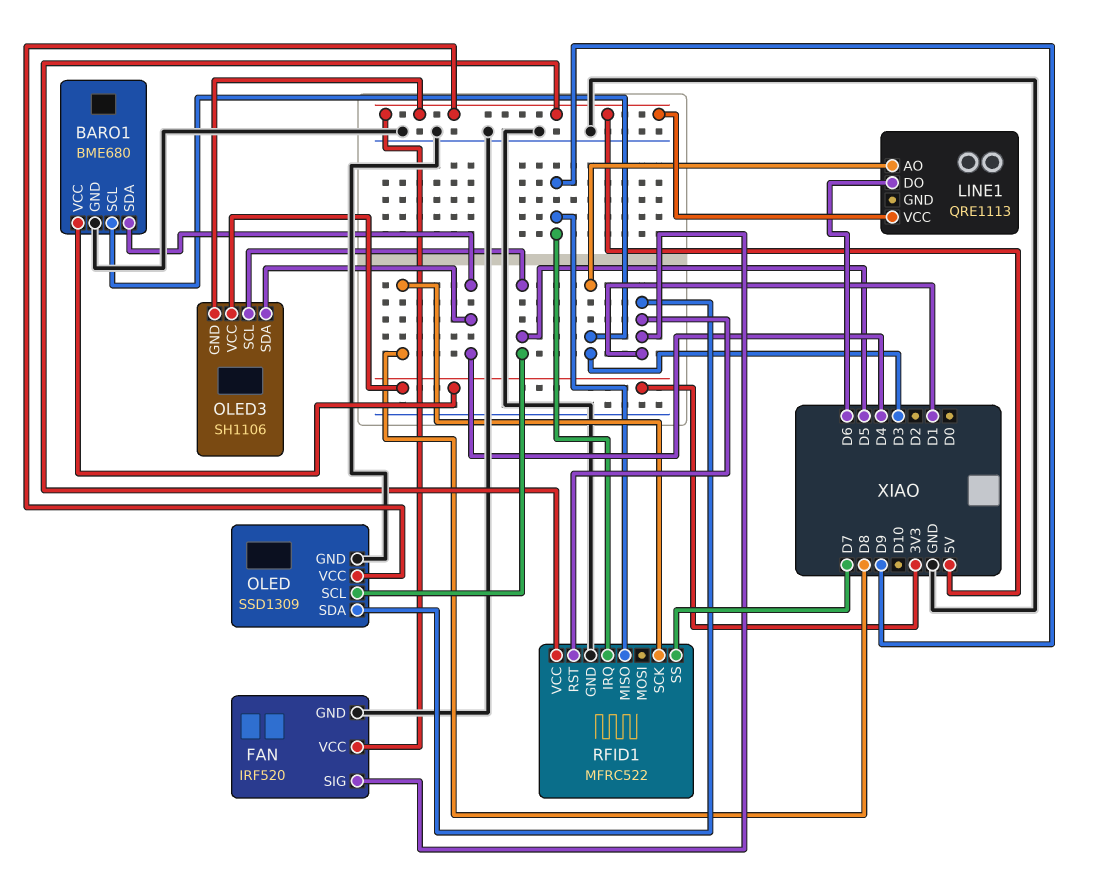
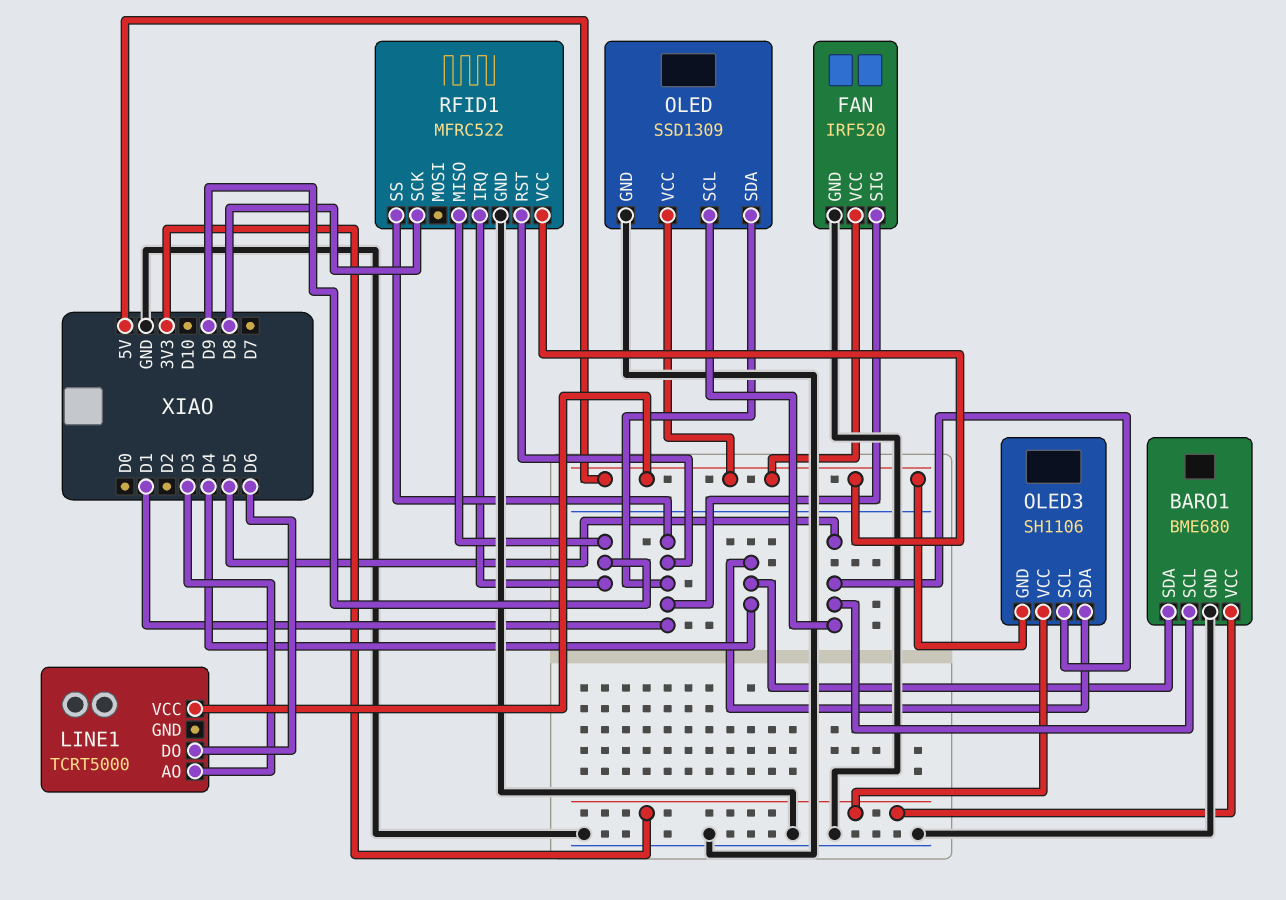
BARO1 pin SCL: D3 -> D5
LINE1: QRE1113 -> TCRT5000
RFID1 pin SS: D7 -> D1

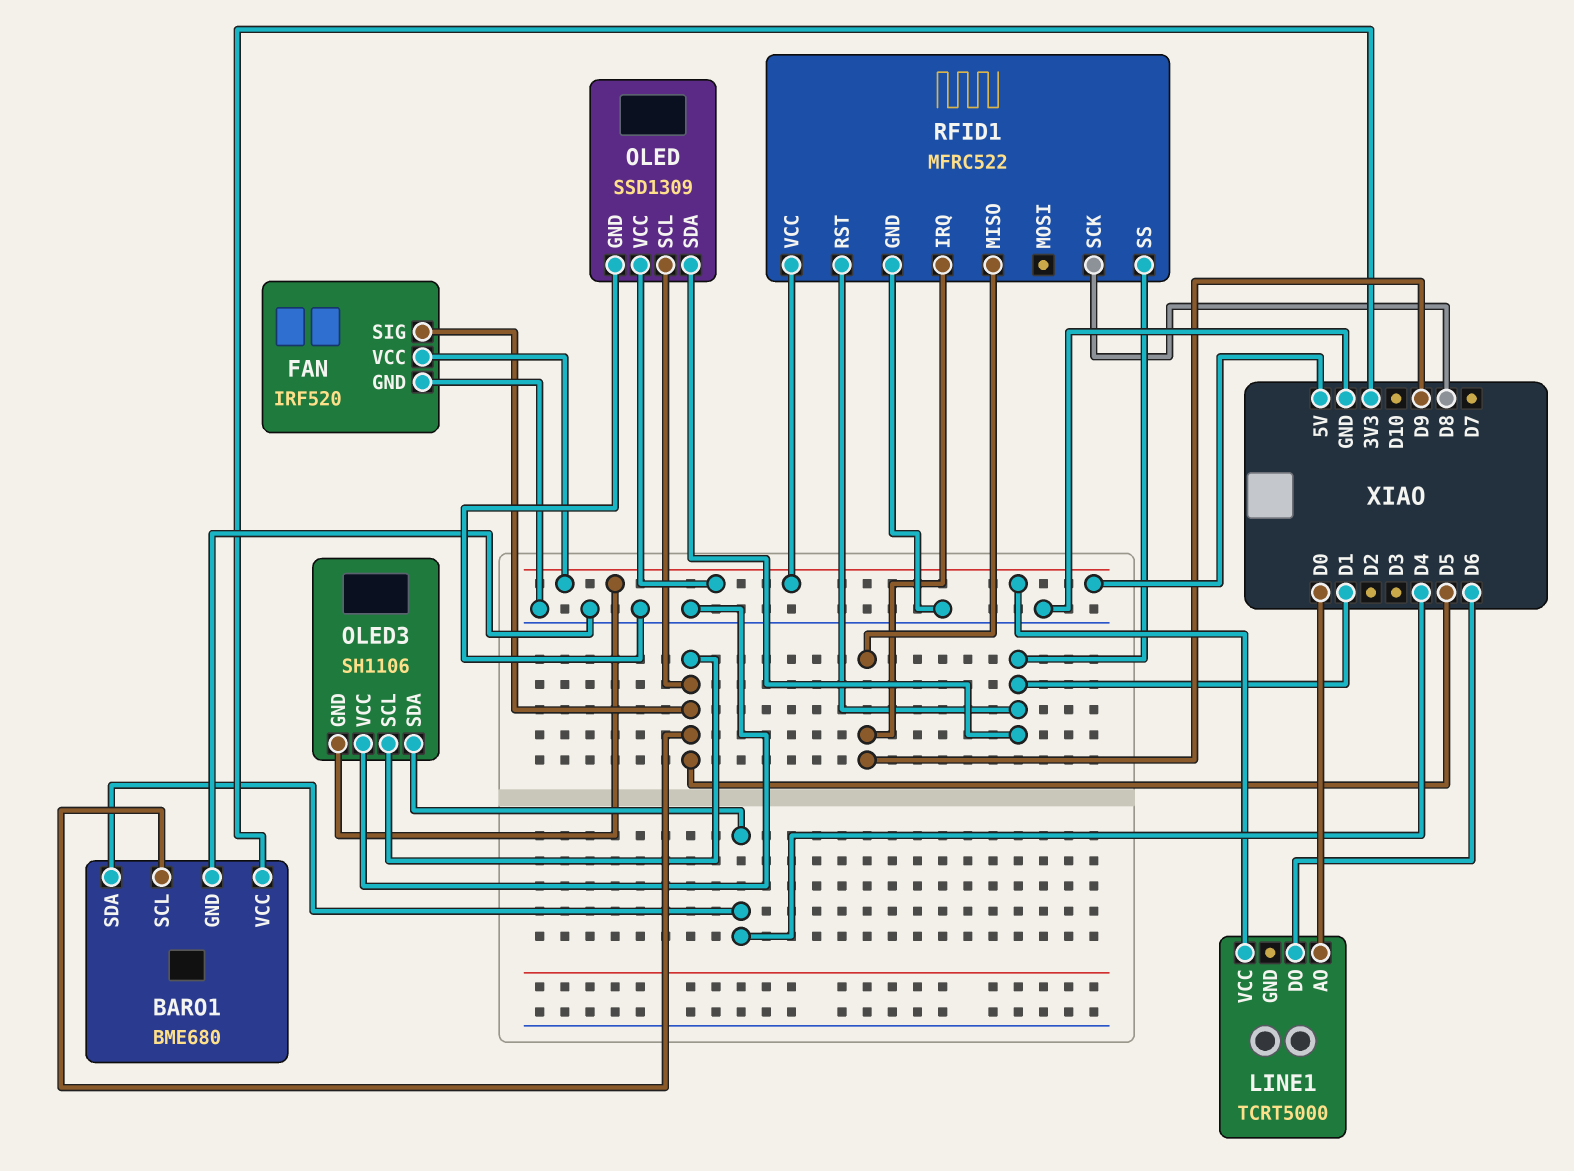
FAN pin SIG: D1 -> D5
LINE1 pin AO: D3 -> D0
OLED3 pin VCC: 3V3 -> GND

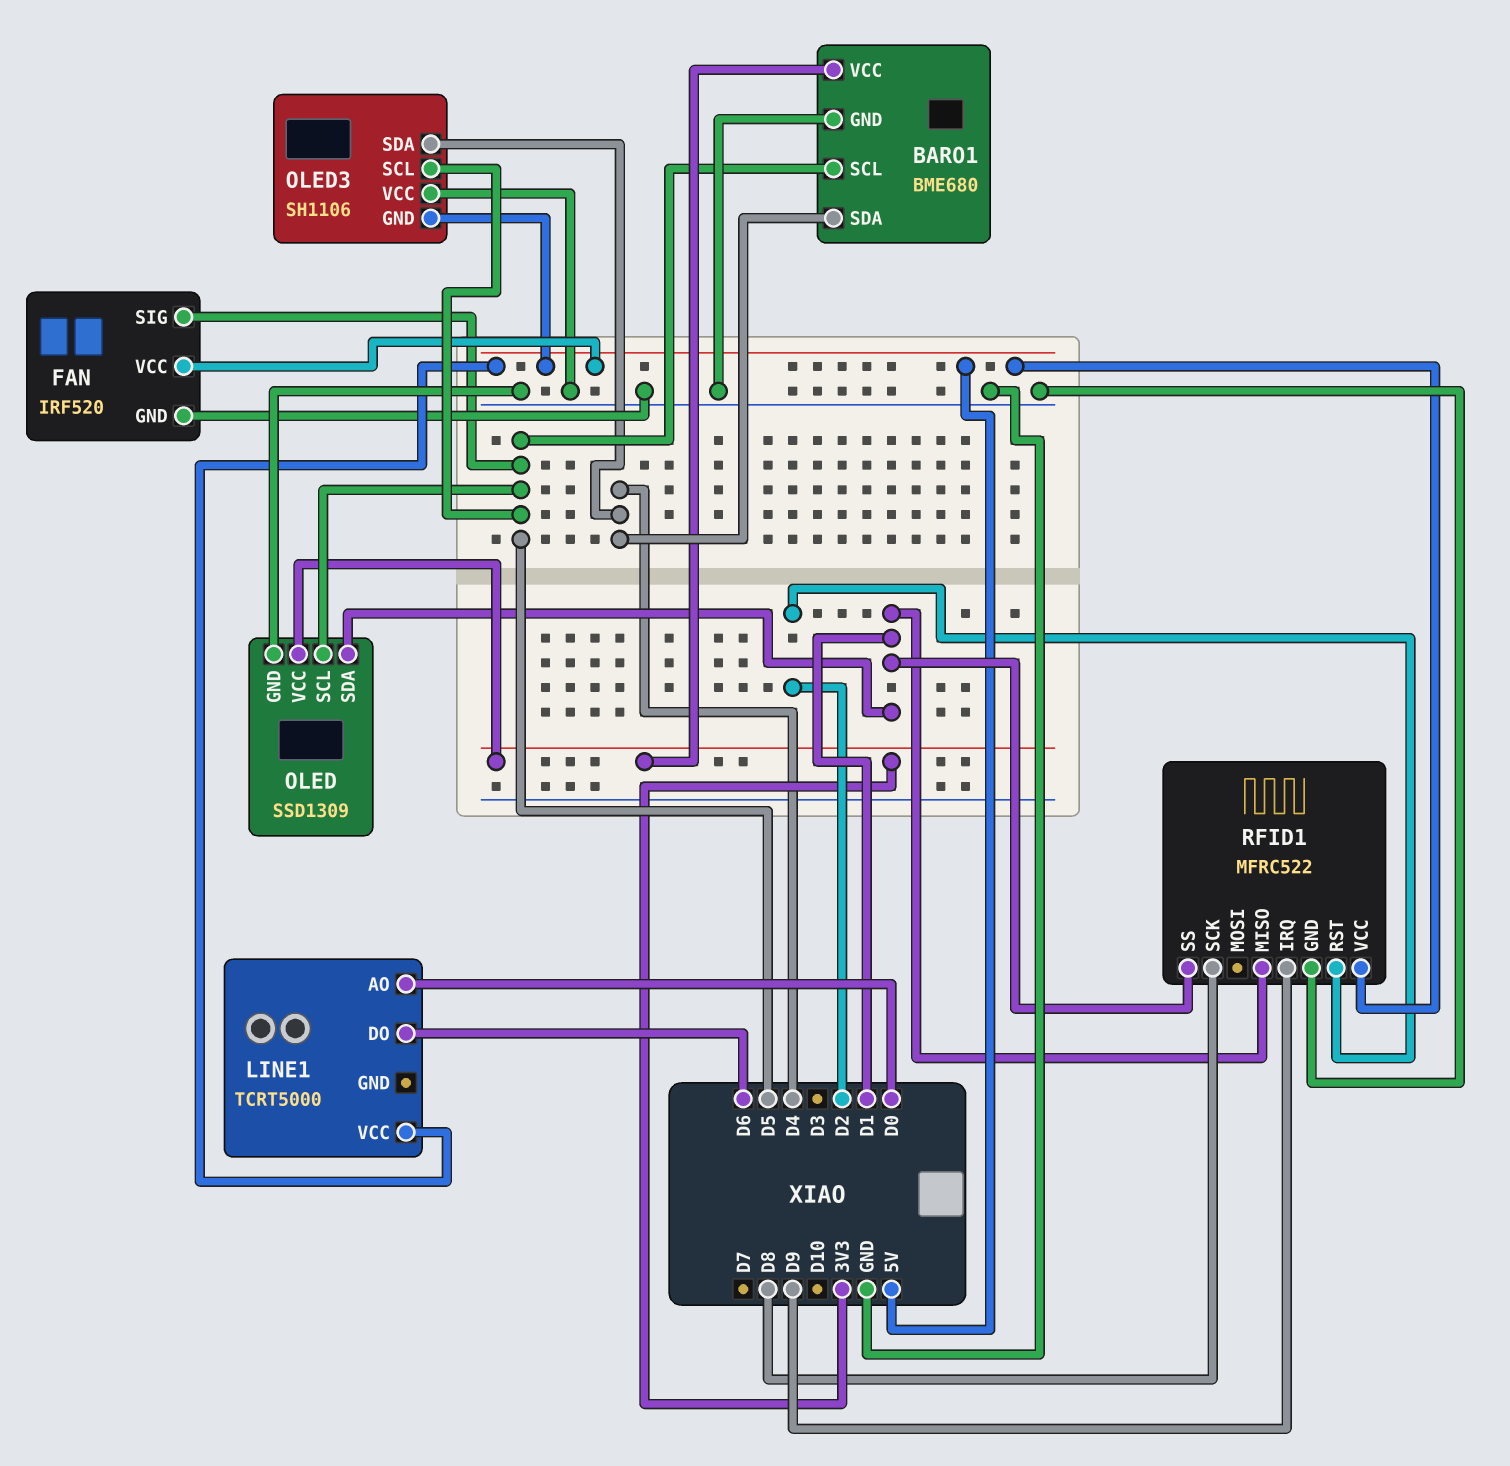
OLED pin VCC: 5V -> 3V3
RFID1 pin MISO: D9 -> D1
RFID1 pin RST: D1 -> D2

